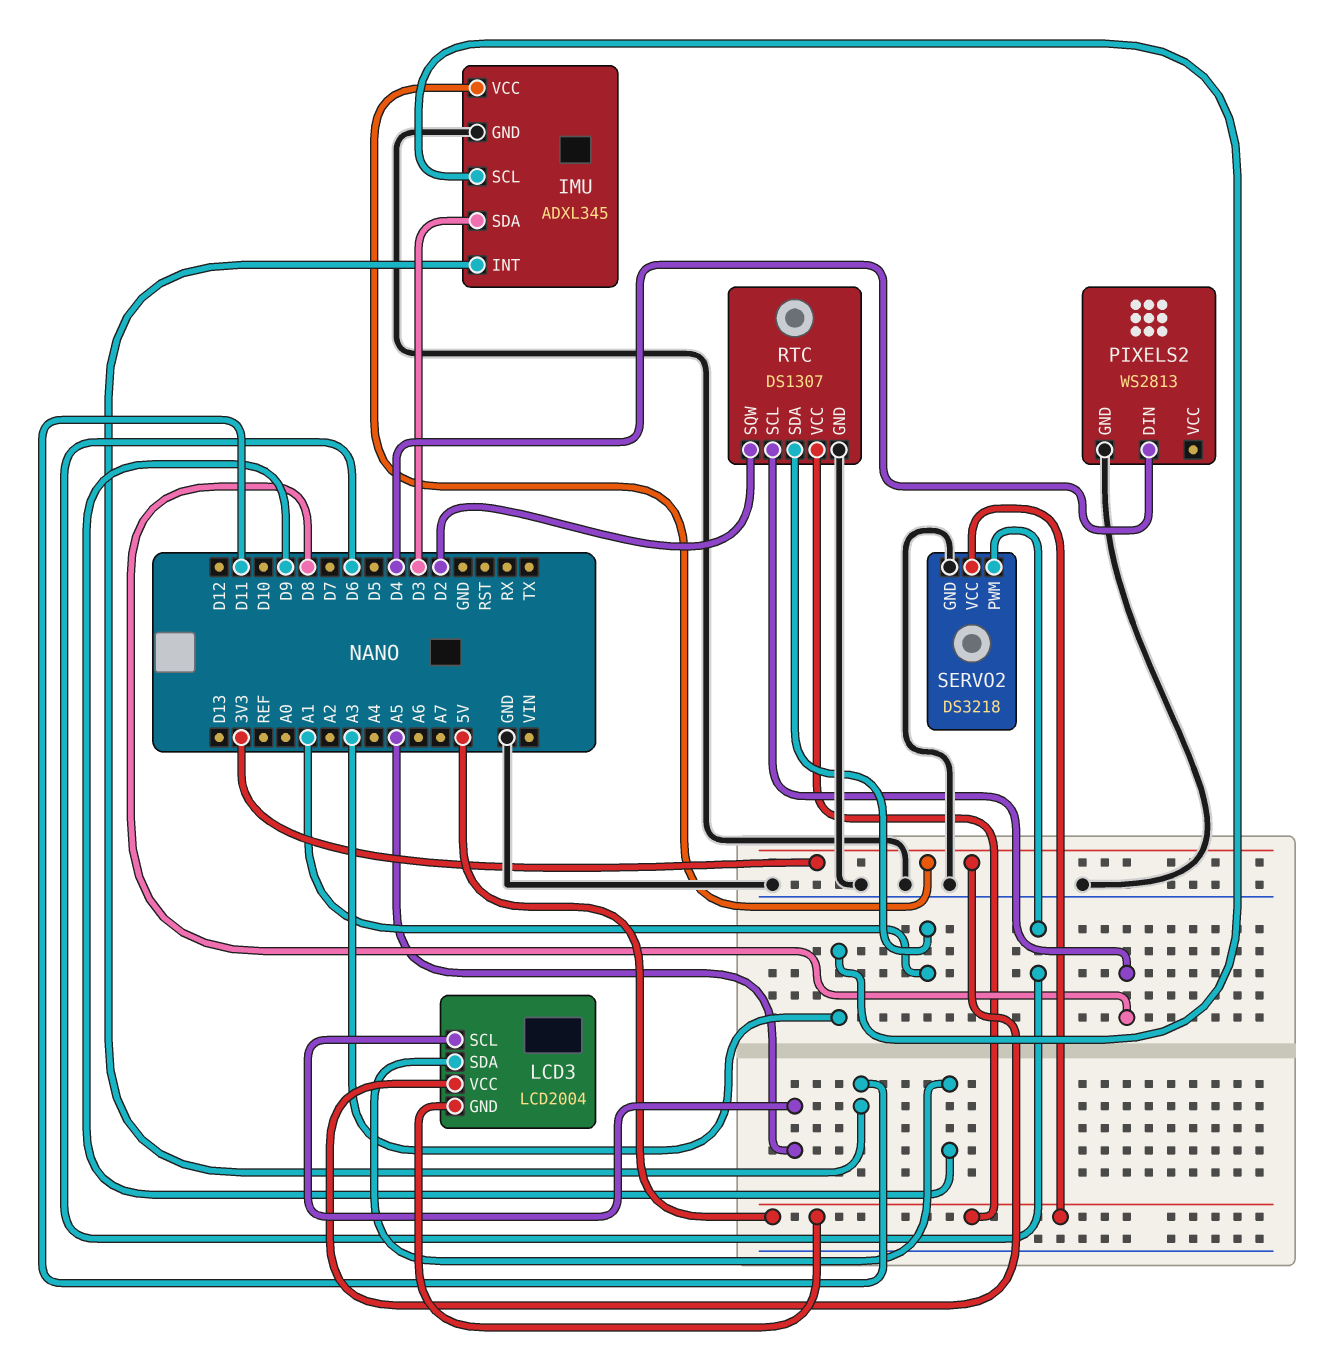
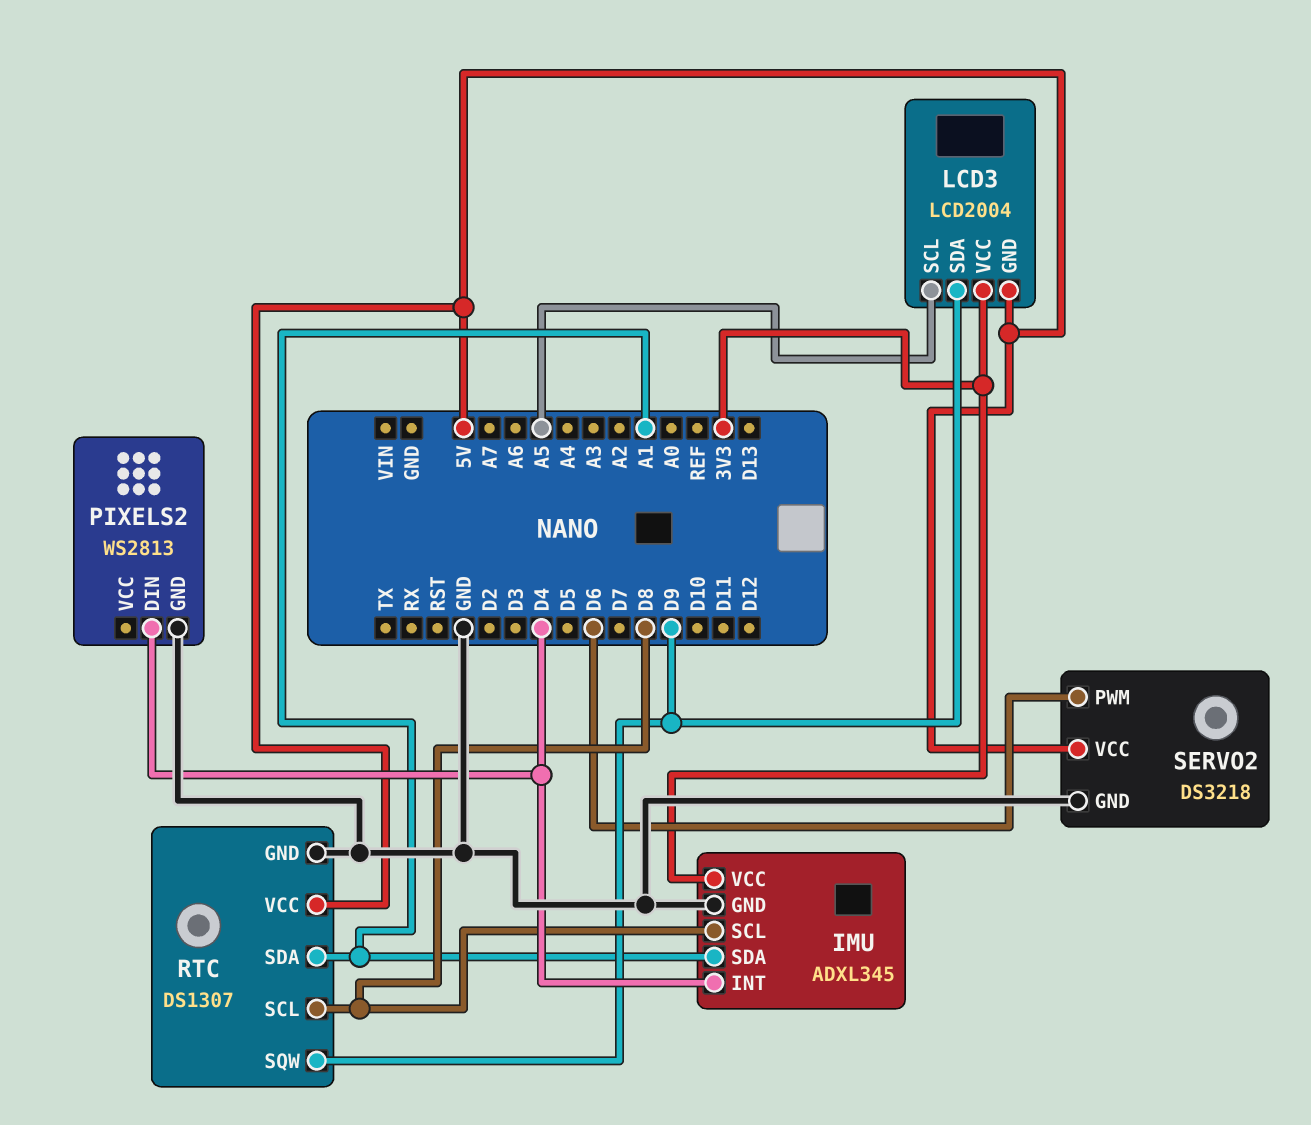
IMU pin INT: D11 -> D4
IMU pin SCL: A3 -> D8
IMU pin SDA: D3 -> A1
RTC pin SQW: D2 -> D9

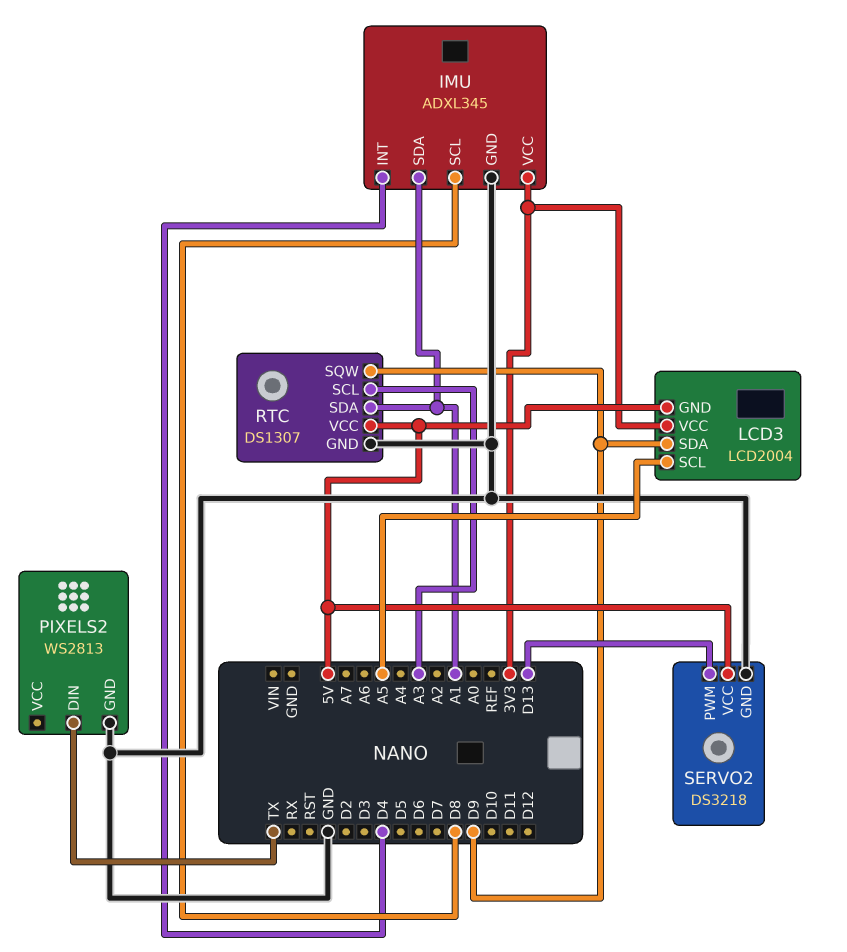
PIXELS2 pin DIN: D4 -> TX
RTC pin SCL: D8 -> A3
SERVO2 pin PWM: D6 -> D13

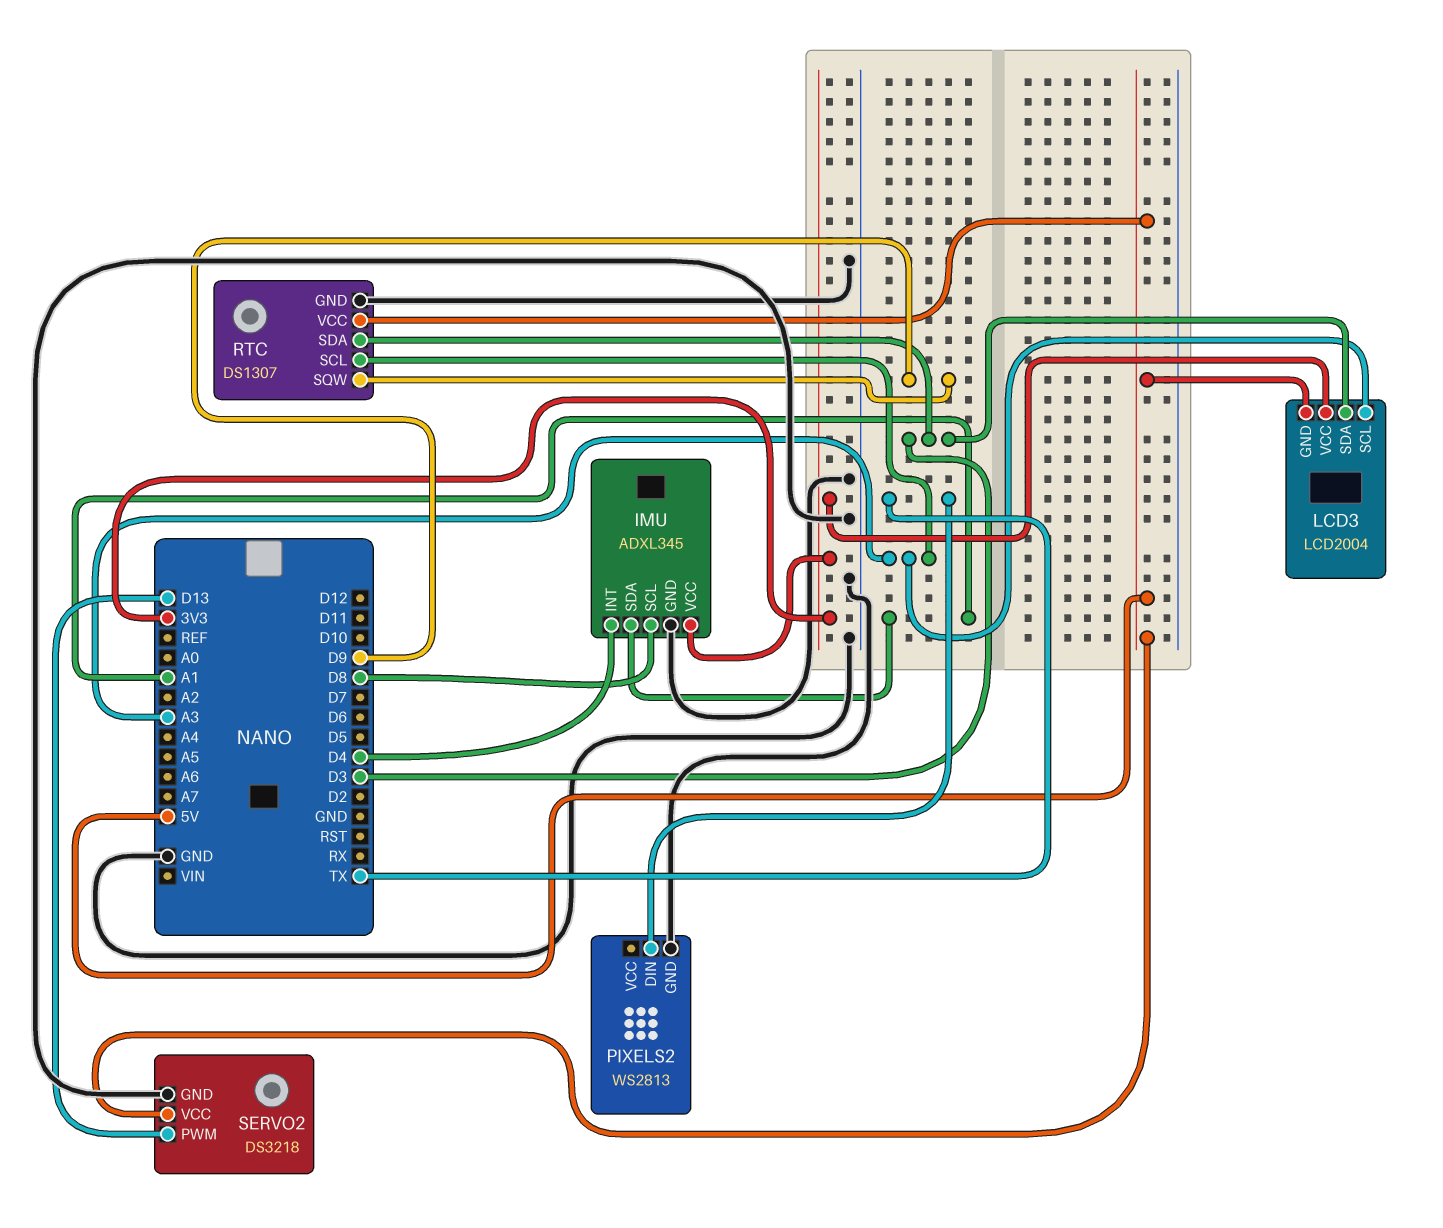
LCD3 pin SCL: A5 -> A3
LCD3 pin SDA: D9 -> D3
RTC pin SDA: A1 -> D3

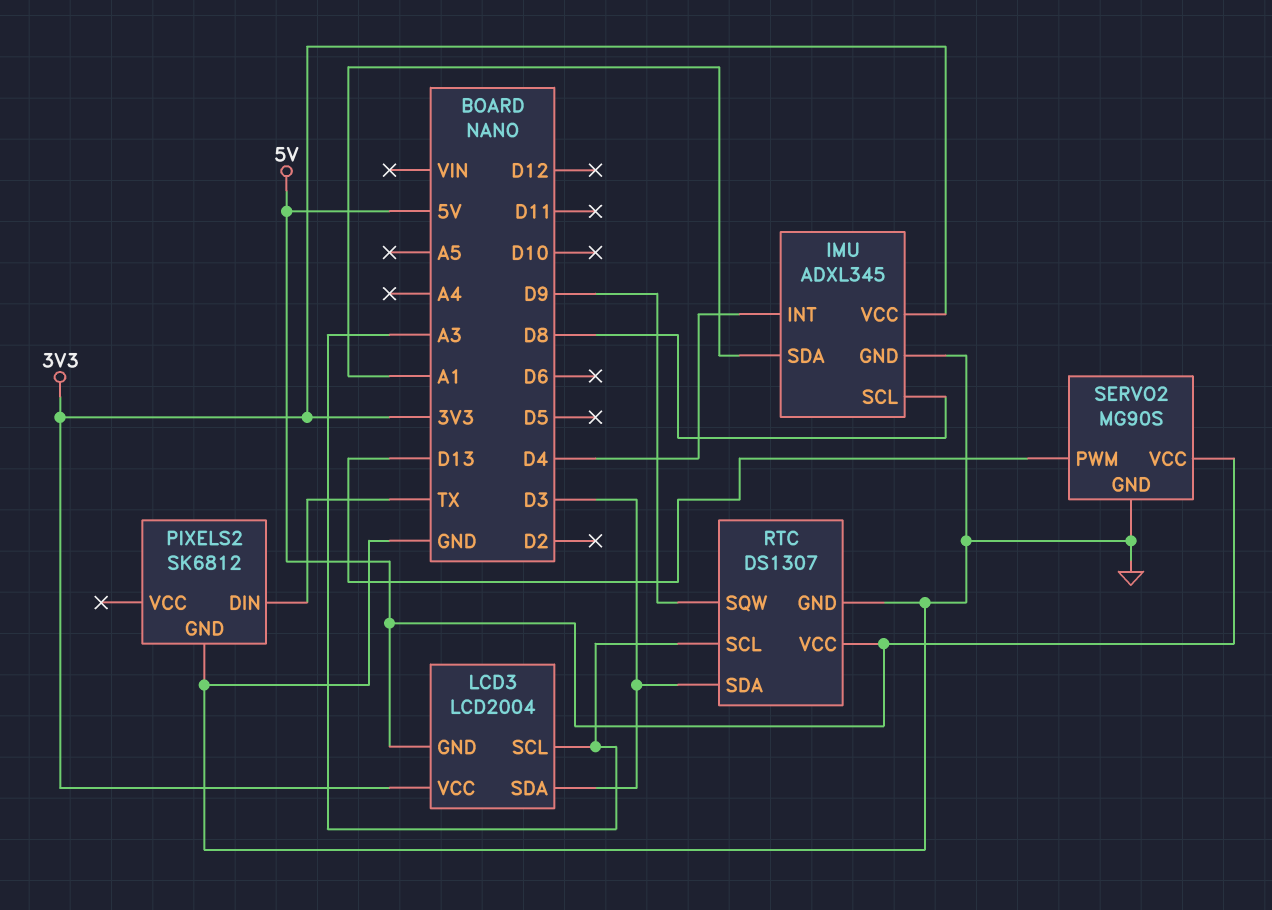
PIXELS2: WS2813 -> SK6812
SERVO2: DS3218 -> MG90S

